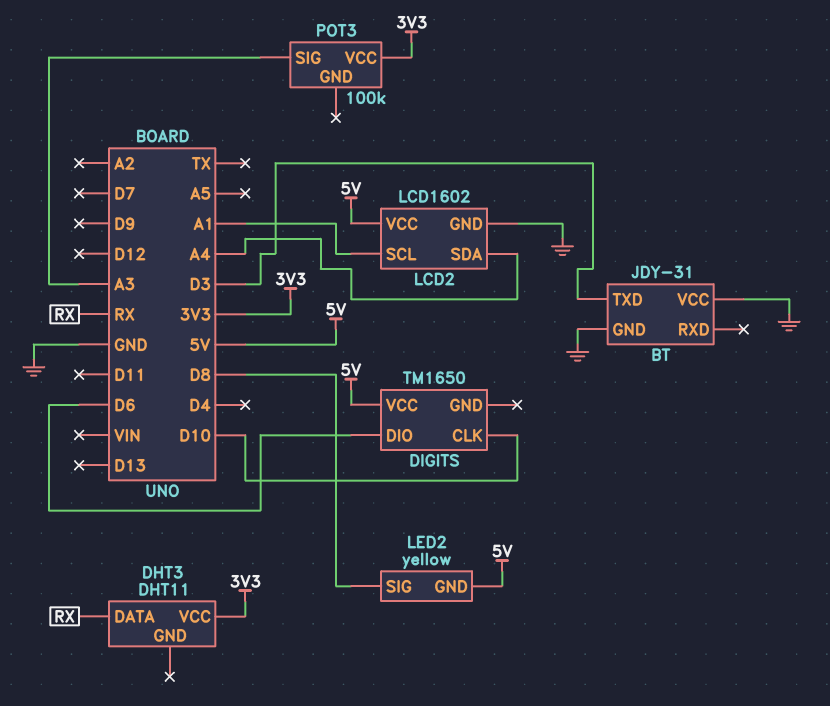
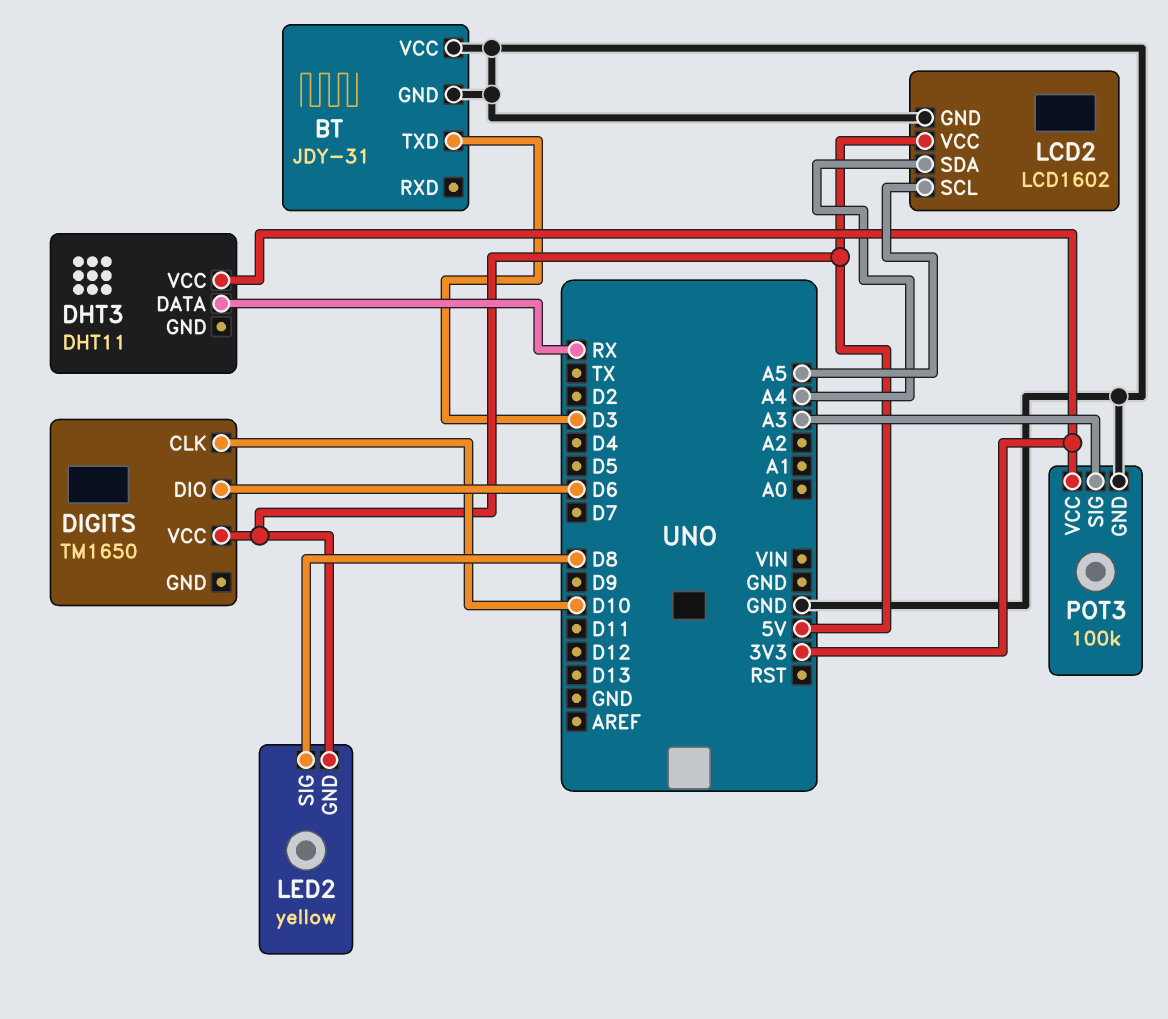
LCD2 pin SCL: A1 -> A5
POT3 pin GND: none -> GND

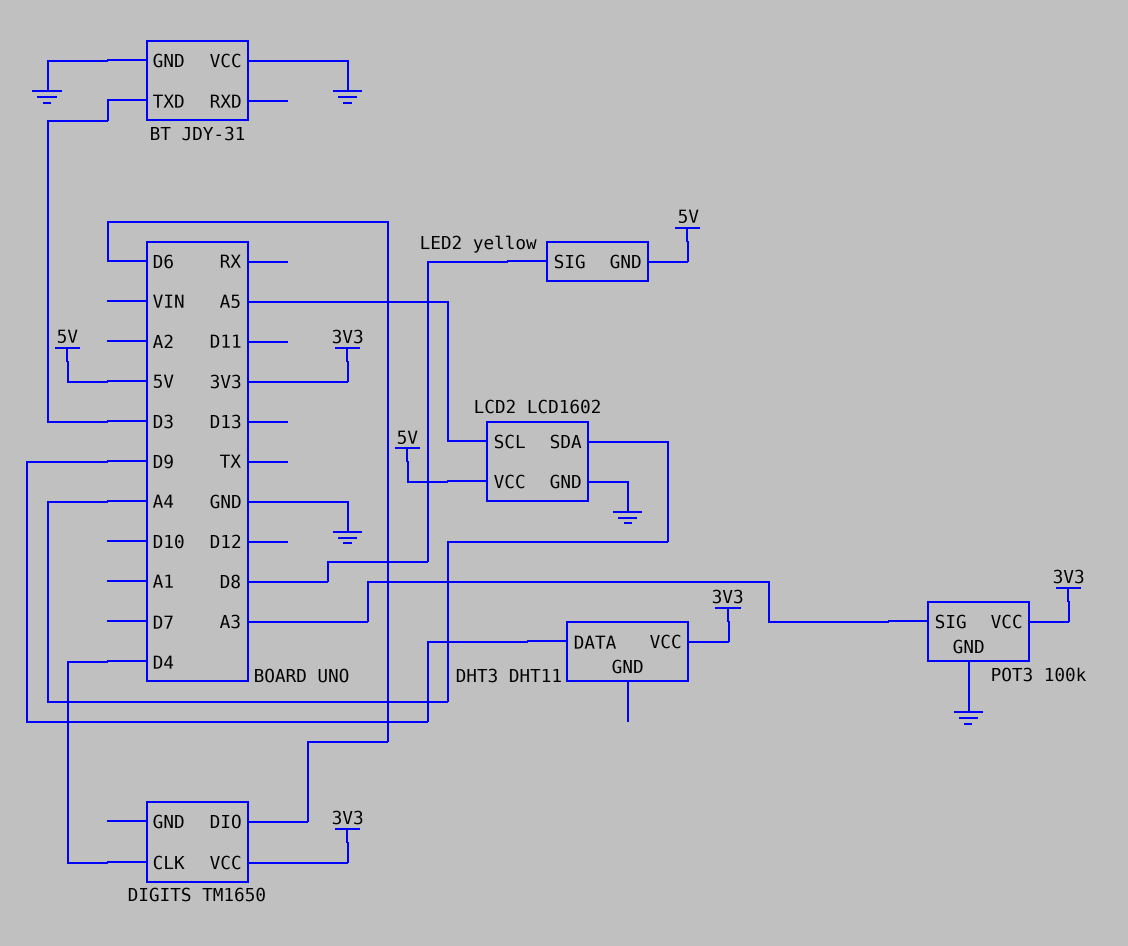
DHT3 pin DATA: RX -> D9
DIGITS pin CLK: D10 -> D4
DIGITS pin VCC: 5V -> 3V3

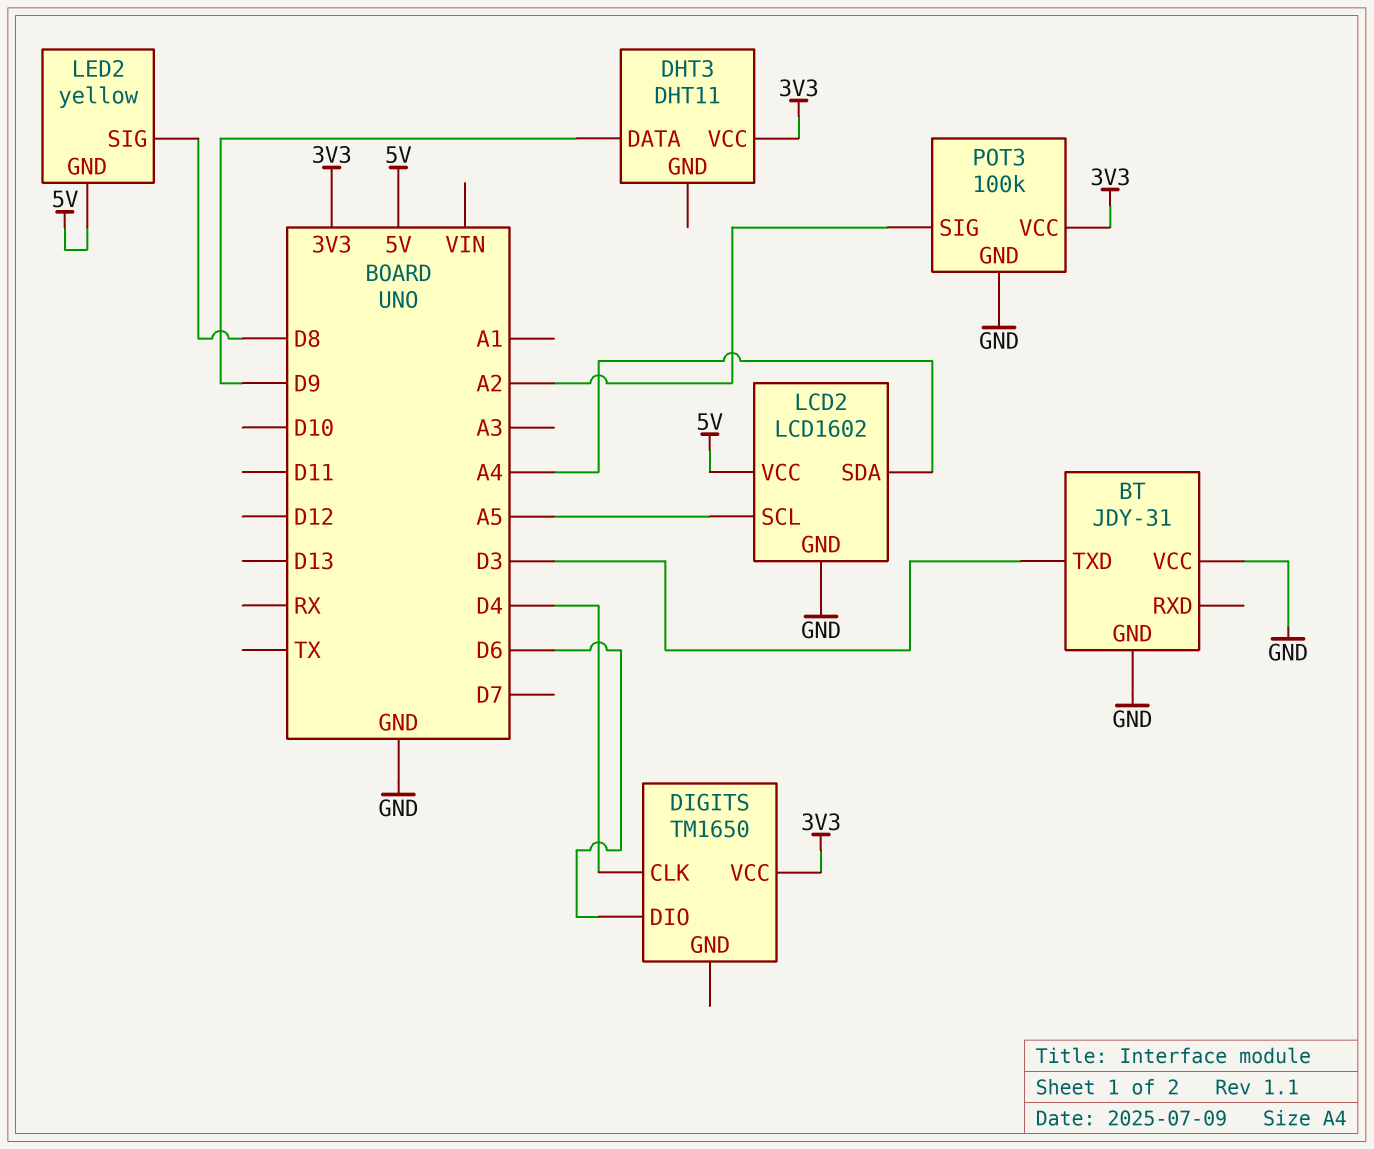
POT3 pin SIG: A3 -> A2

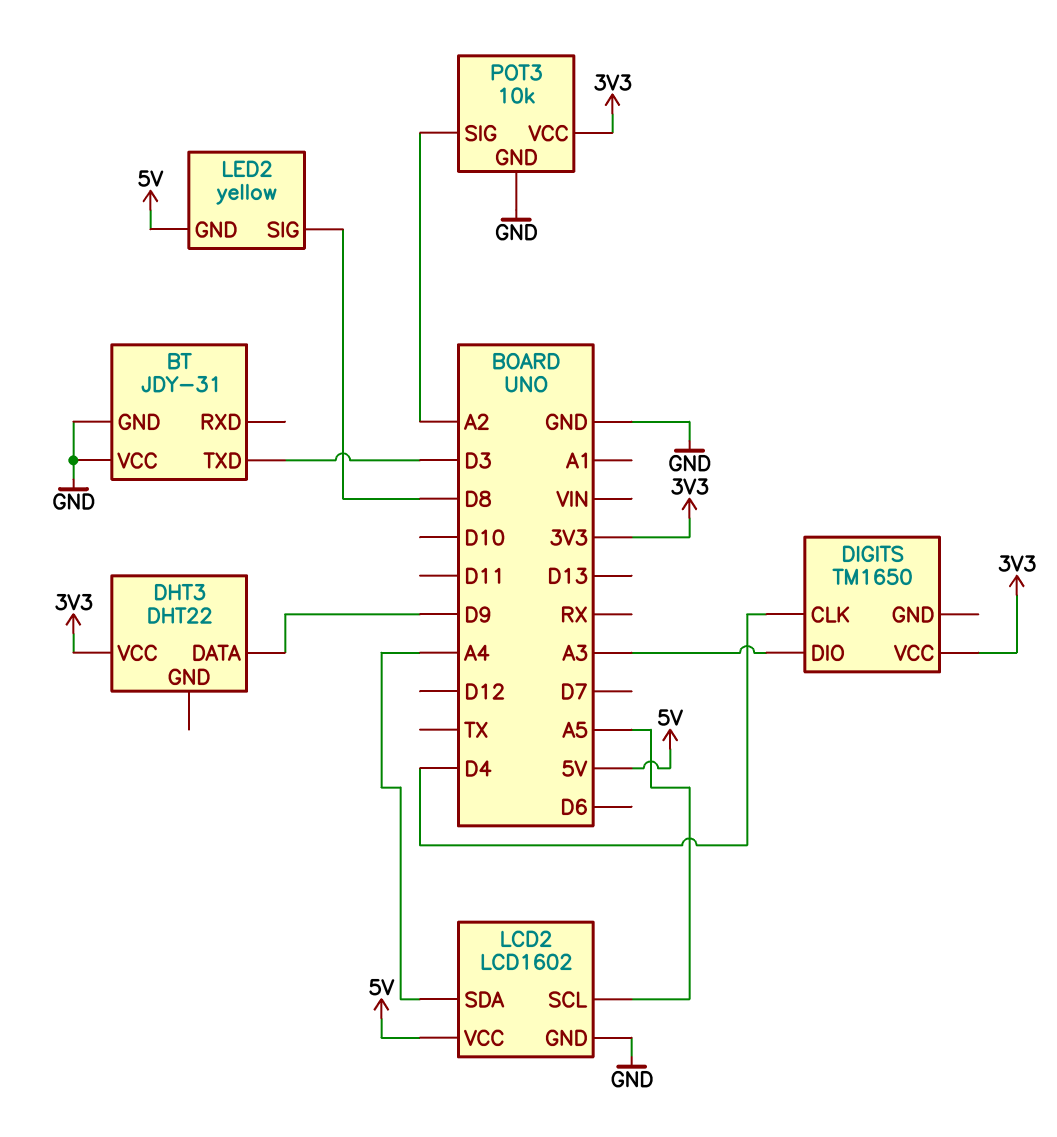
DHT3: DHT11 -> DHT22
DIGITS pin DIO: D6 -> A3
POT3: 100k -> 10k

